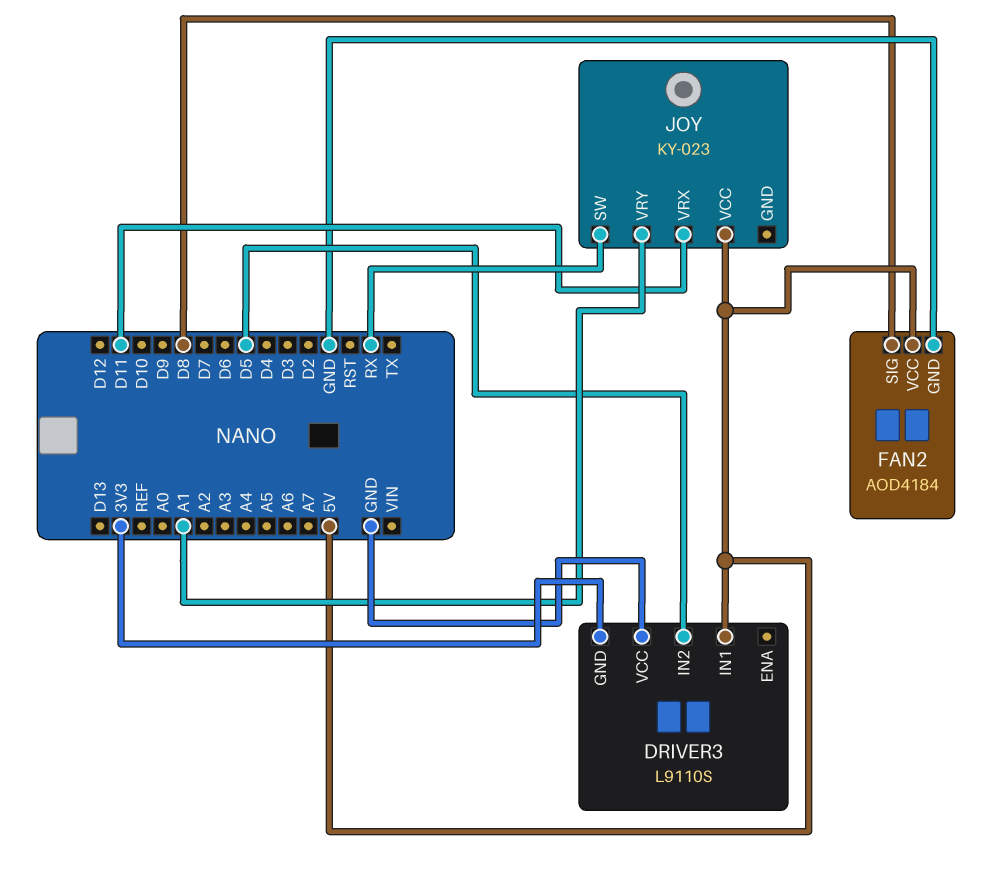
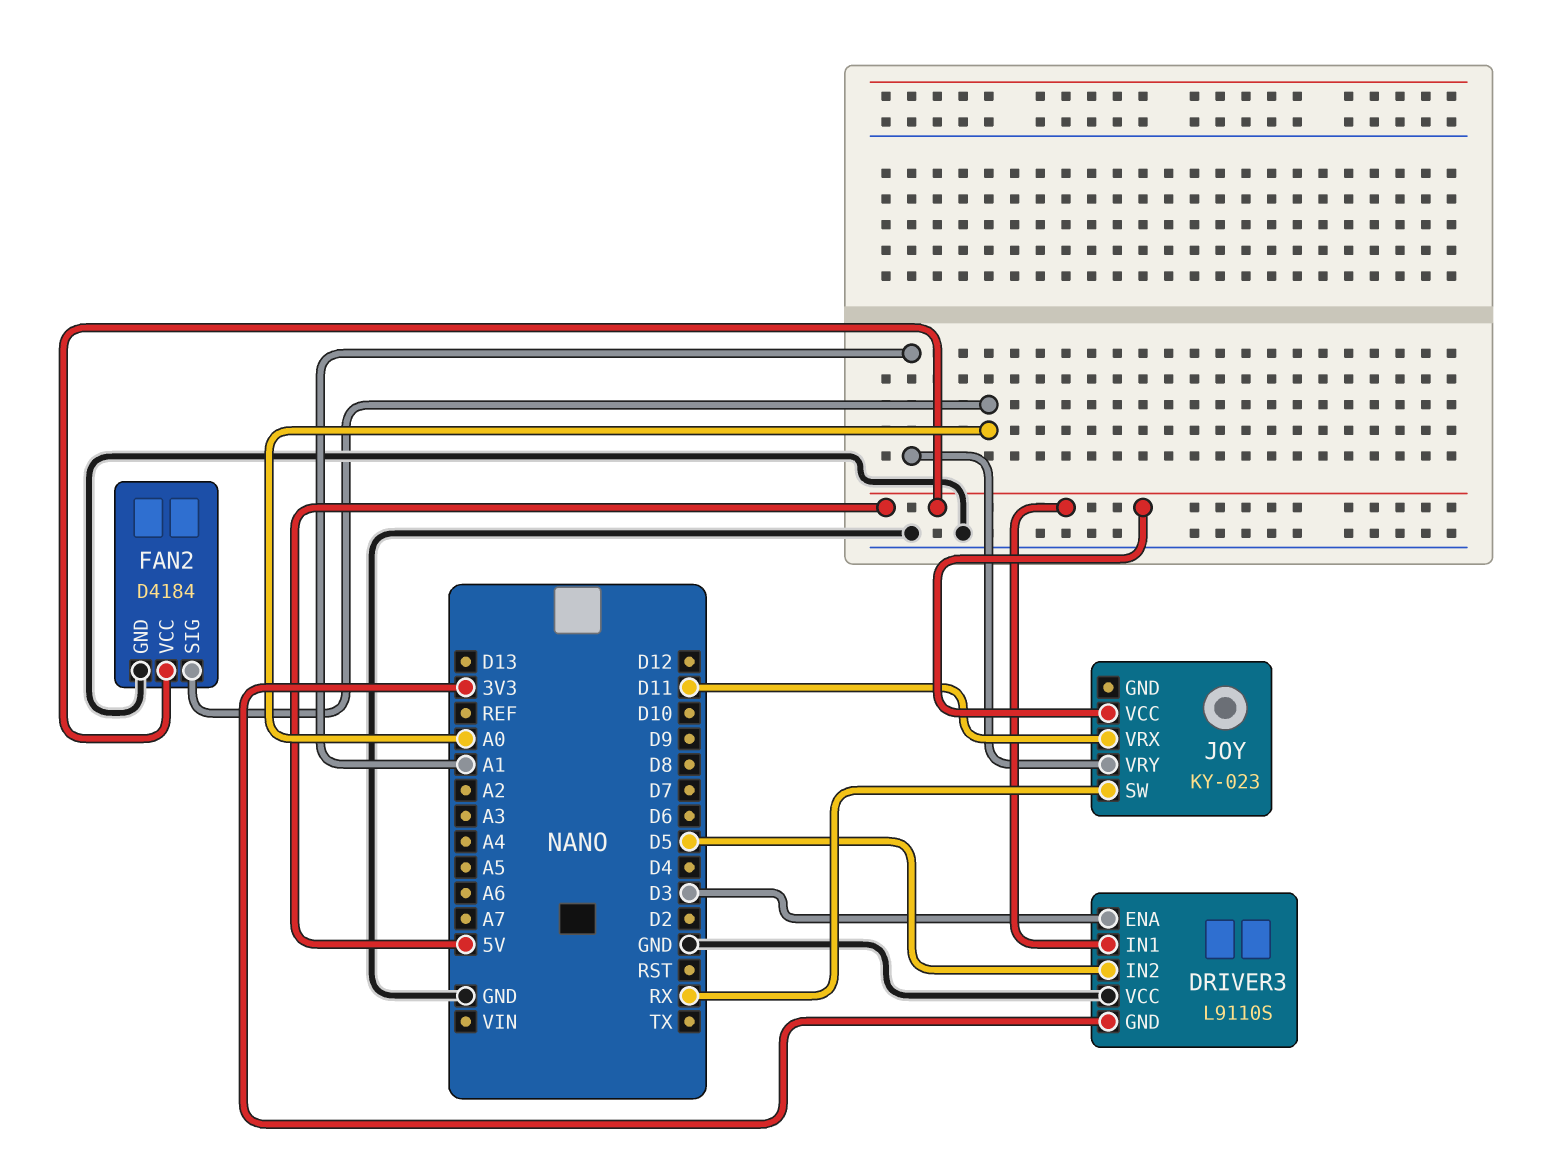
DRIVER3 pin ENA: none -> D3
FAN2: AOD4184 -> D4184
FAN2 pin SIG: D8 -> A0

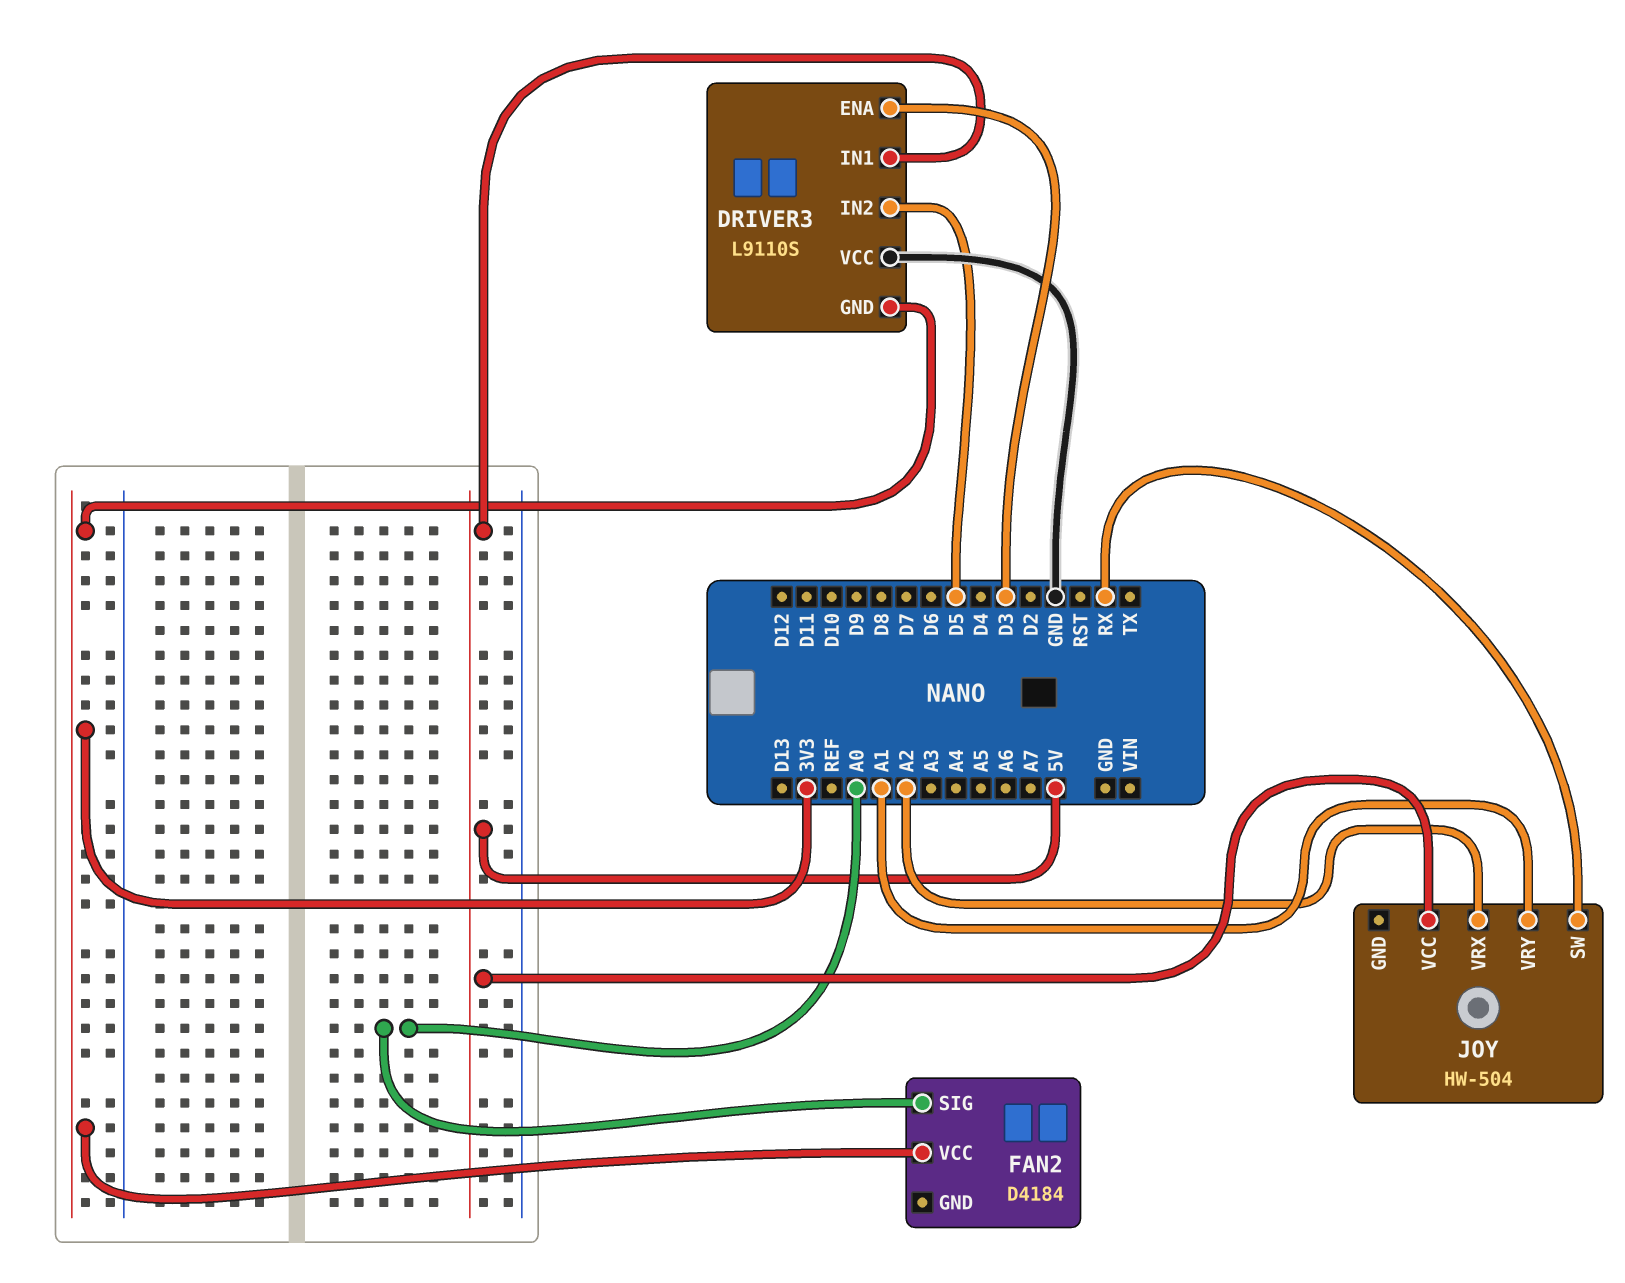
FAN2 pin GND: GND -> none
FAN2 pin VCC: 5V -> 3V3
JOY: KY-023 -> HW-504
JOY pin VRX: D11 -> A2

